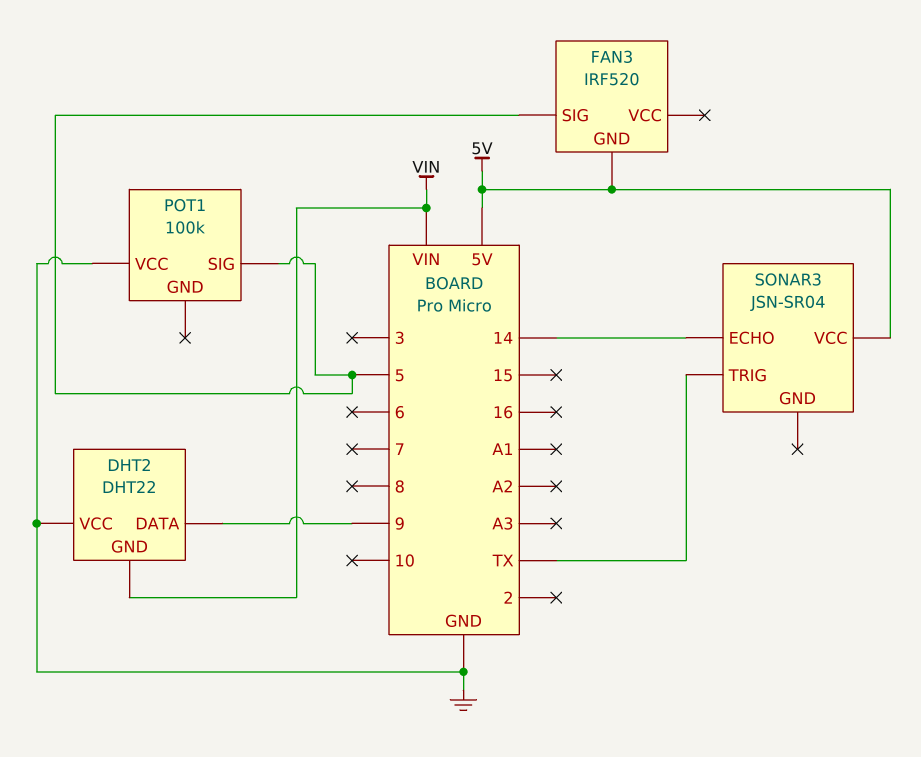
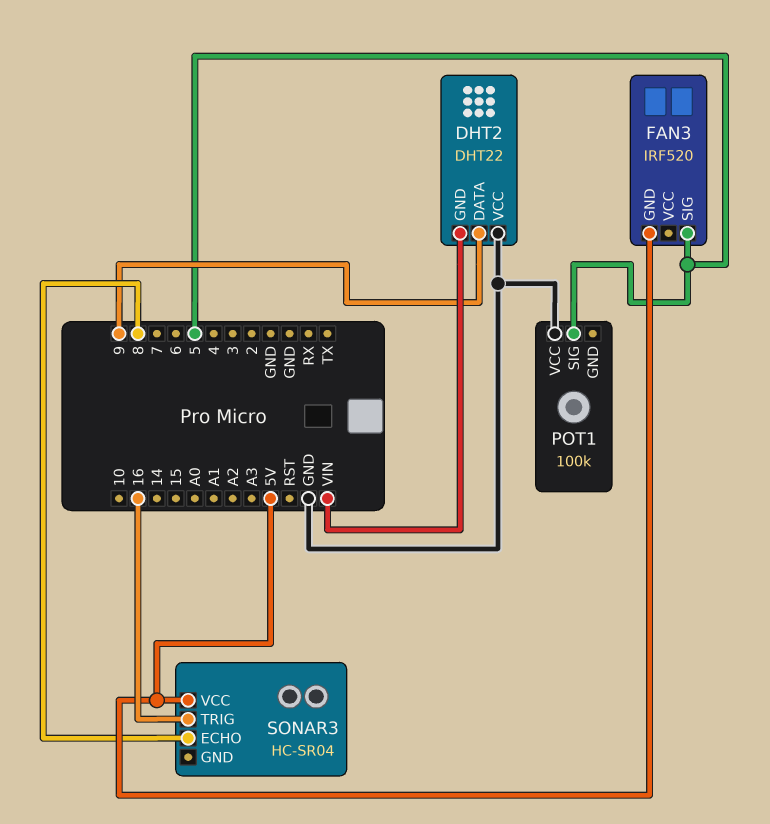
SONAR3: JSN-SR04 -> HC-SR04
SONAR3 pin ECHO: 14 -> 8
SONAR3 pin TRIG: TX -> 16

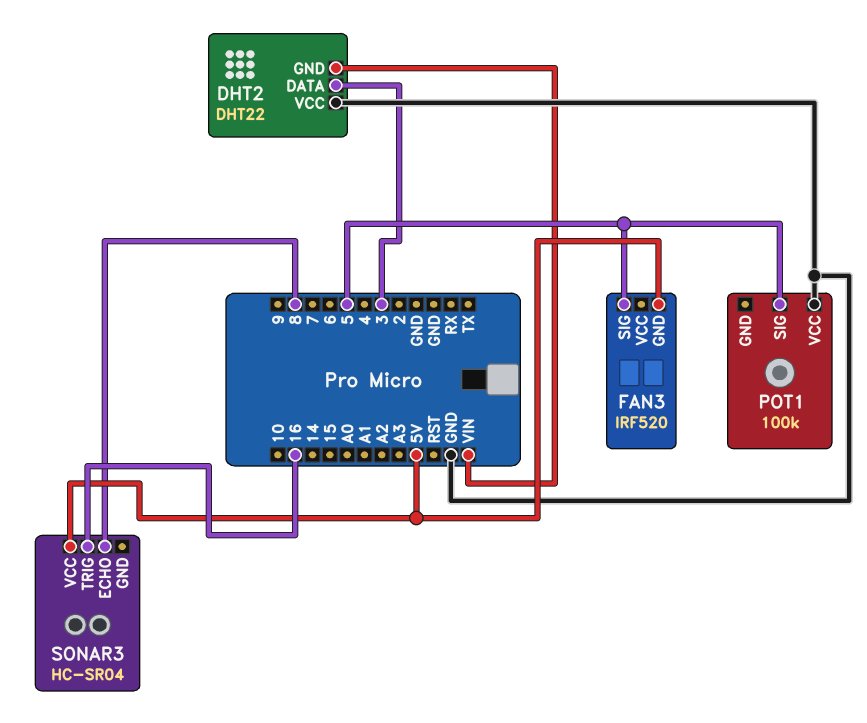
DHT2 pin DATA: 9 -> 3

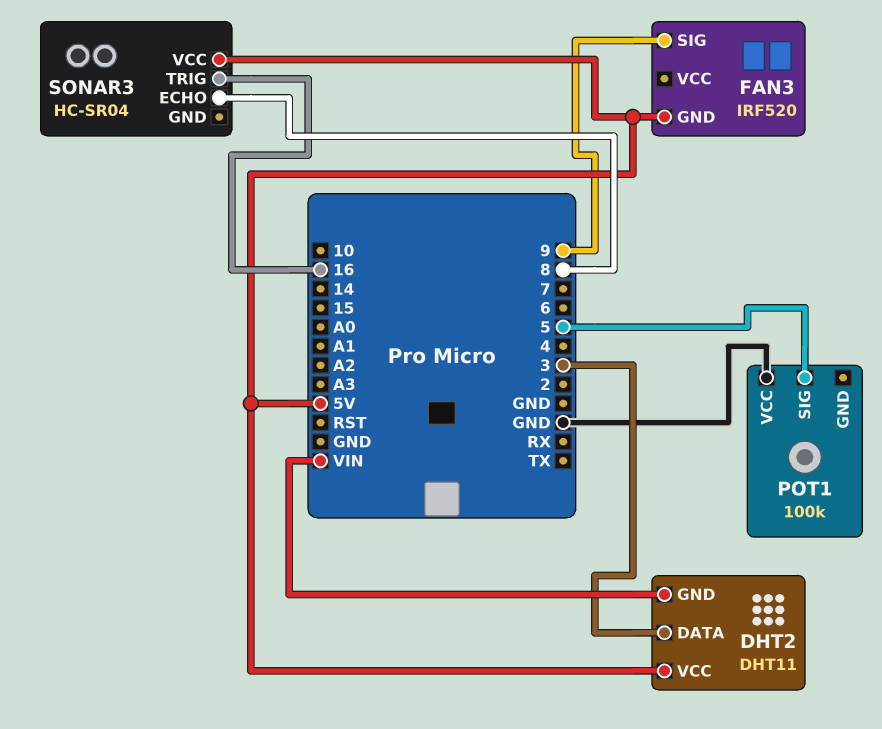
DHT2: DHT22 -> DHT11
DHT2 pin VCC: GND -> 5V
FAN3 pin SIG: 5 -> 9

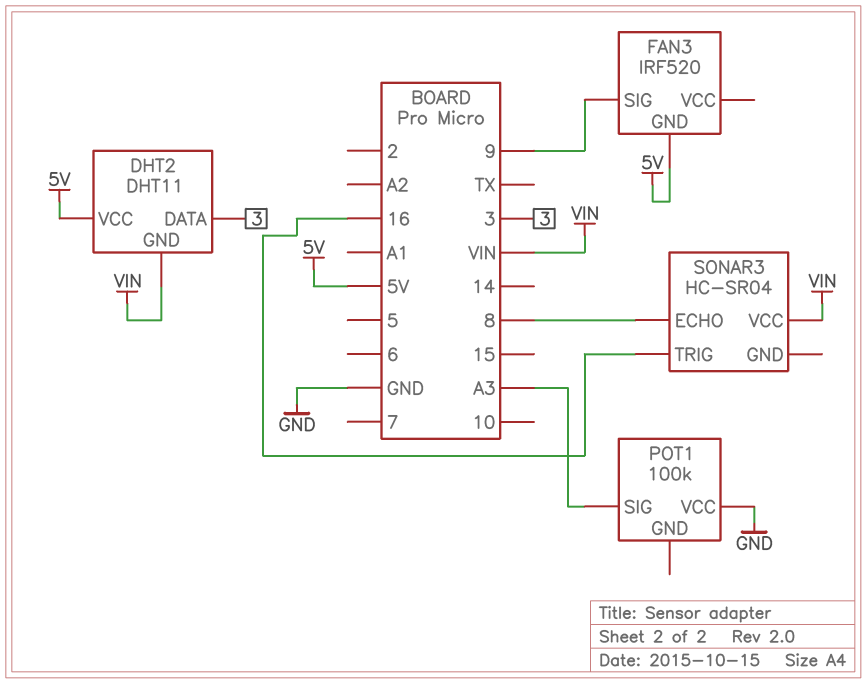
POT1 pin SIG: 5 -> A3
SONAR3 pin VCC: 5V -> VIN

